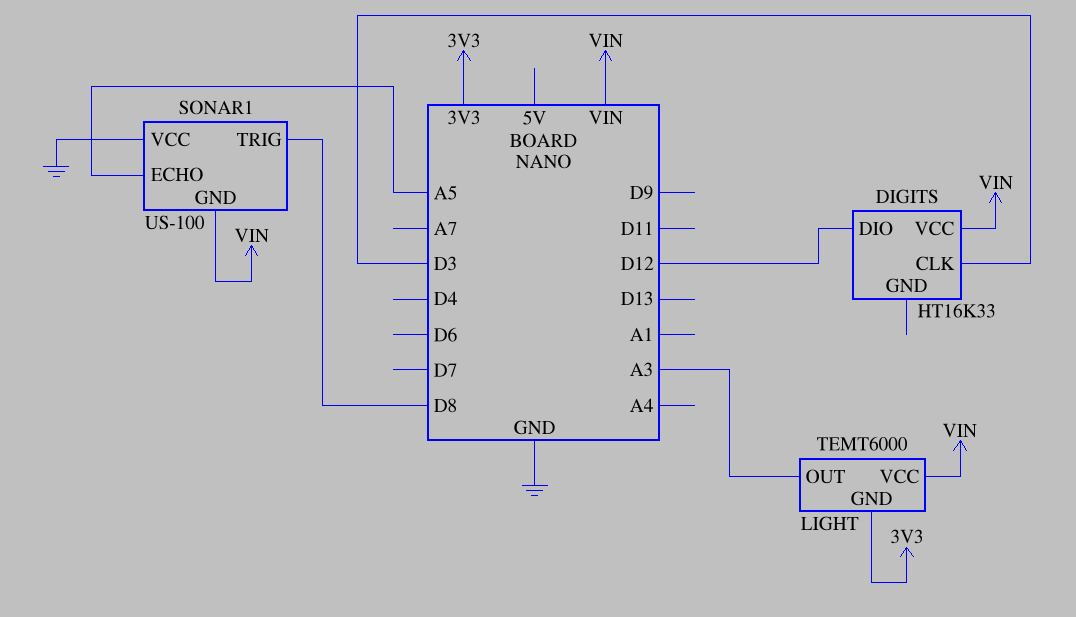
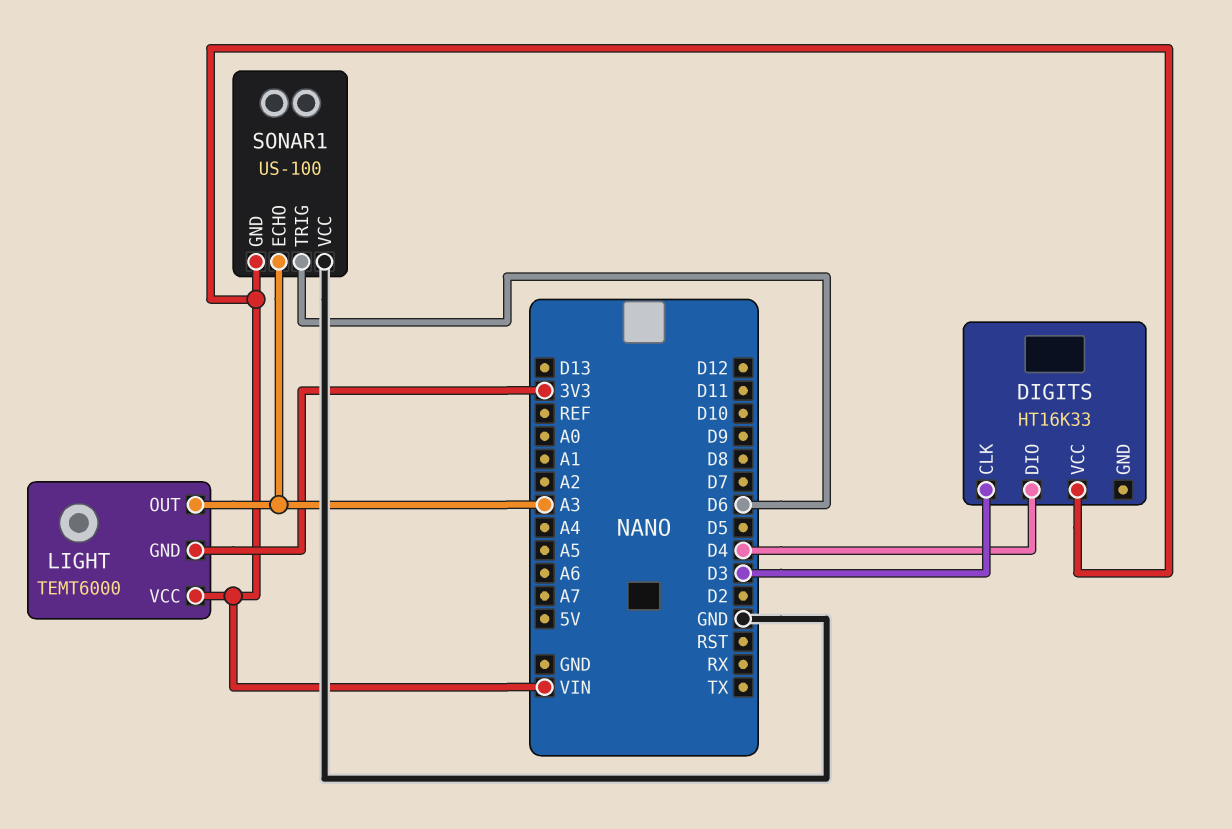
DIGITS pin DIO: D12 -> D4
SONAR1 pin ECHO: A5 -> A3
SONAR1 pin TRIG: D8 -> D6

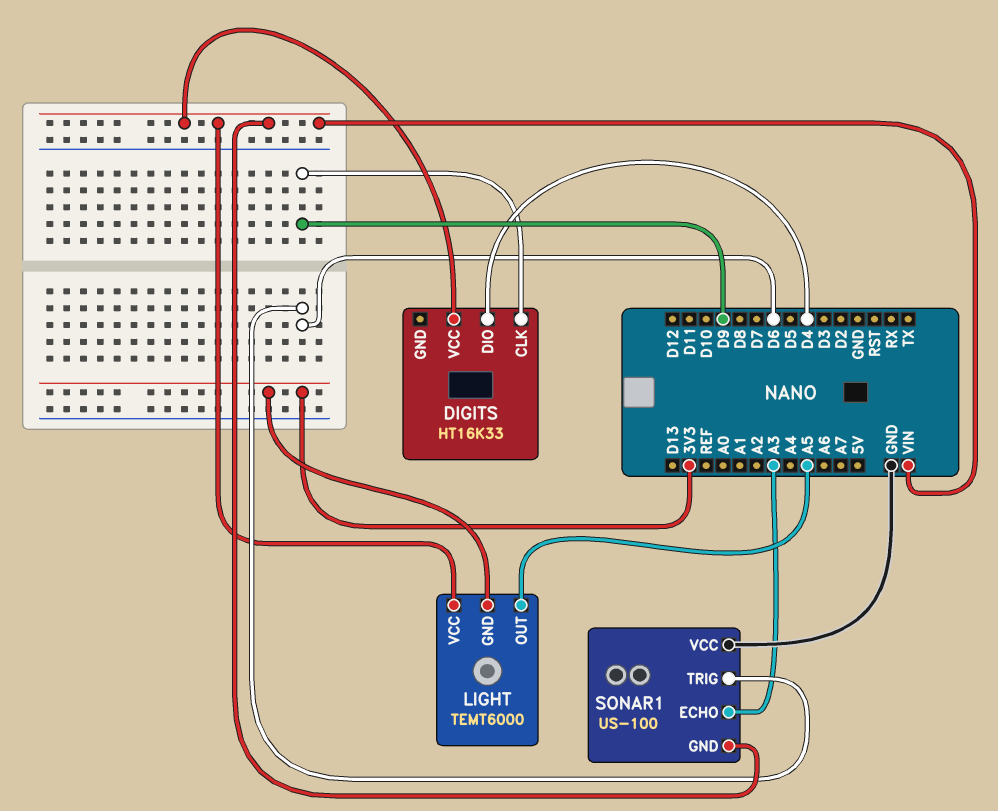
DIGITS pin CLK: D3 -> D9
LIGHT pin OUT: A3 -> A5

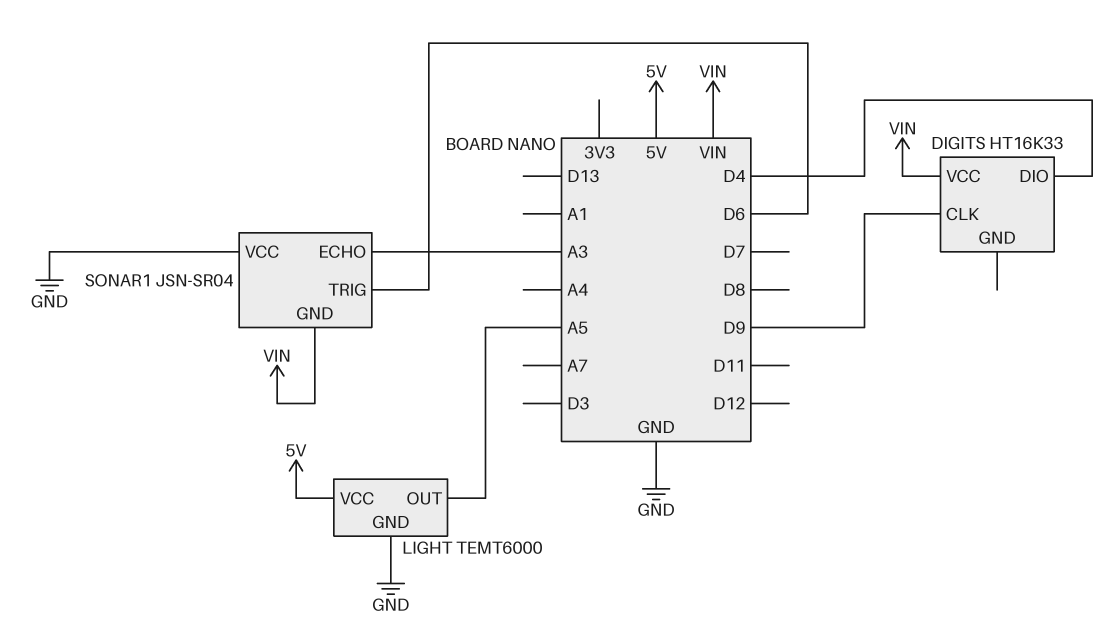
LIGHT pin GND: 3V3 -> GND
LIGHT pin VCC: VIN -> 5V
SONAR1: US-100 -> JSN-SR04

